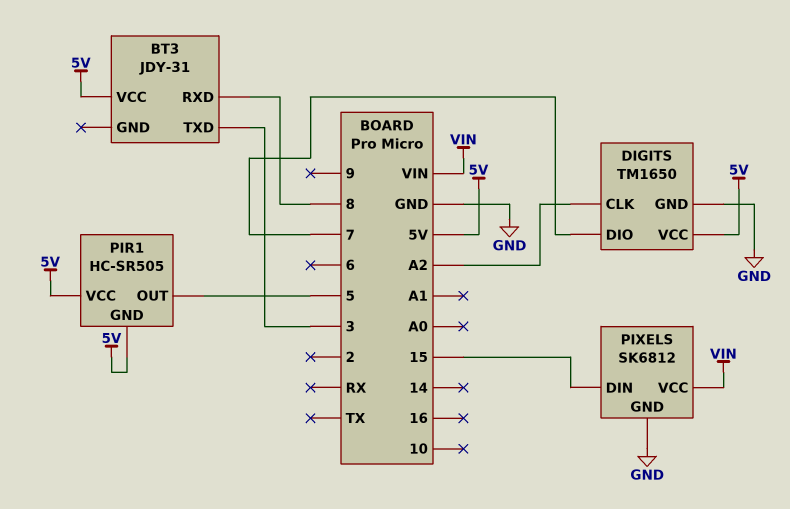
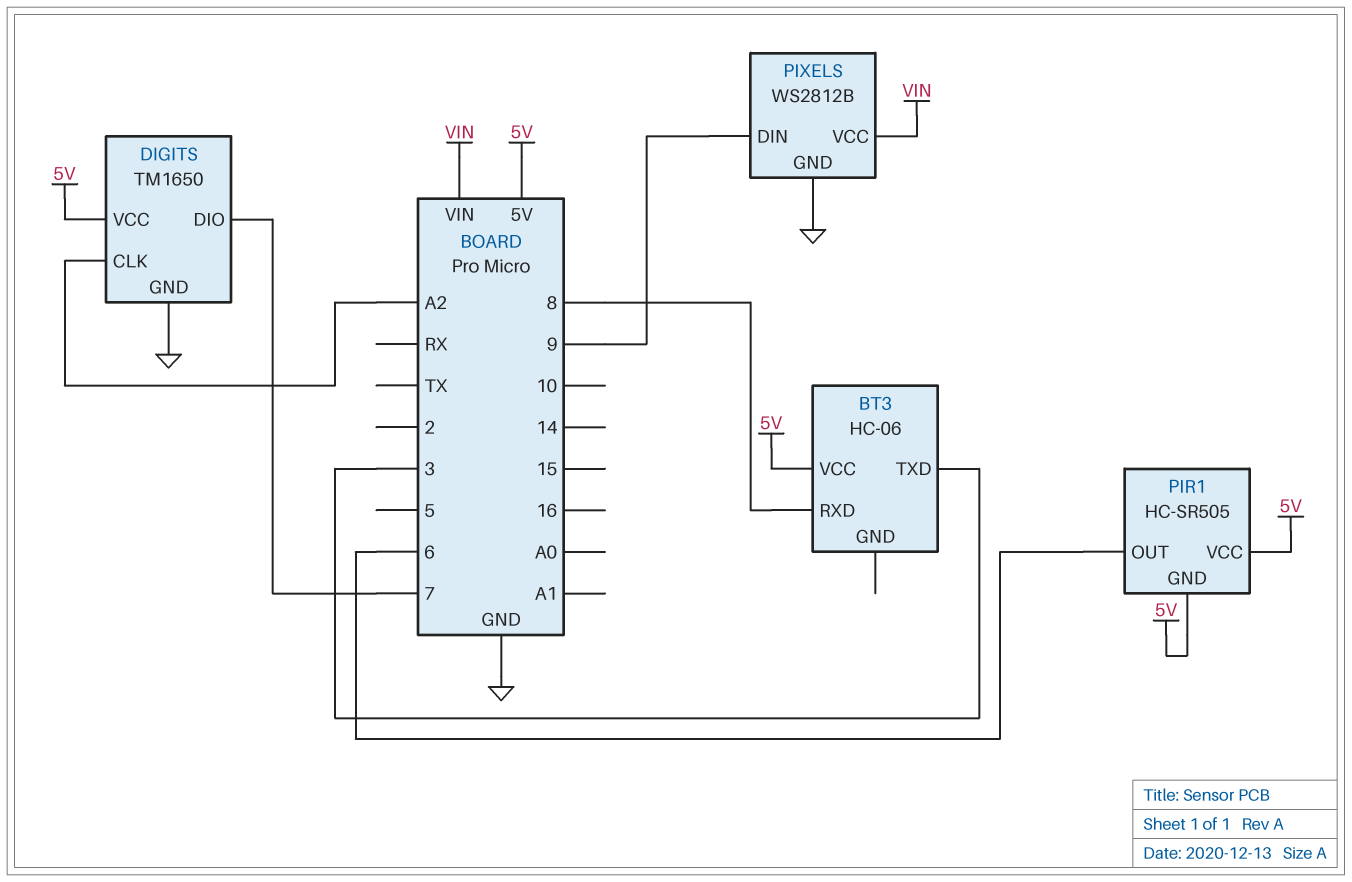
BT3: JDY-31 -> HC-06
PIR1 pin OUT: 5 -> 6
PIXELS: SK6812 -> WS2812B
PIXELS pin DIN: 15 -> 9

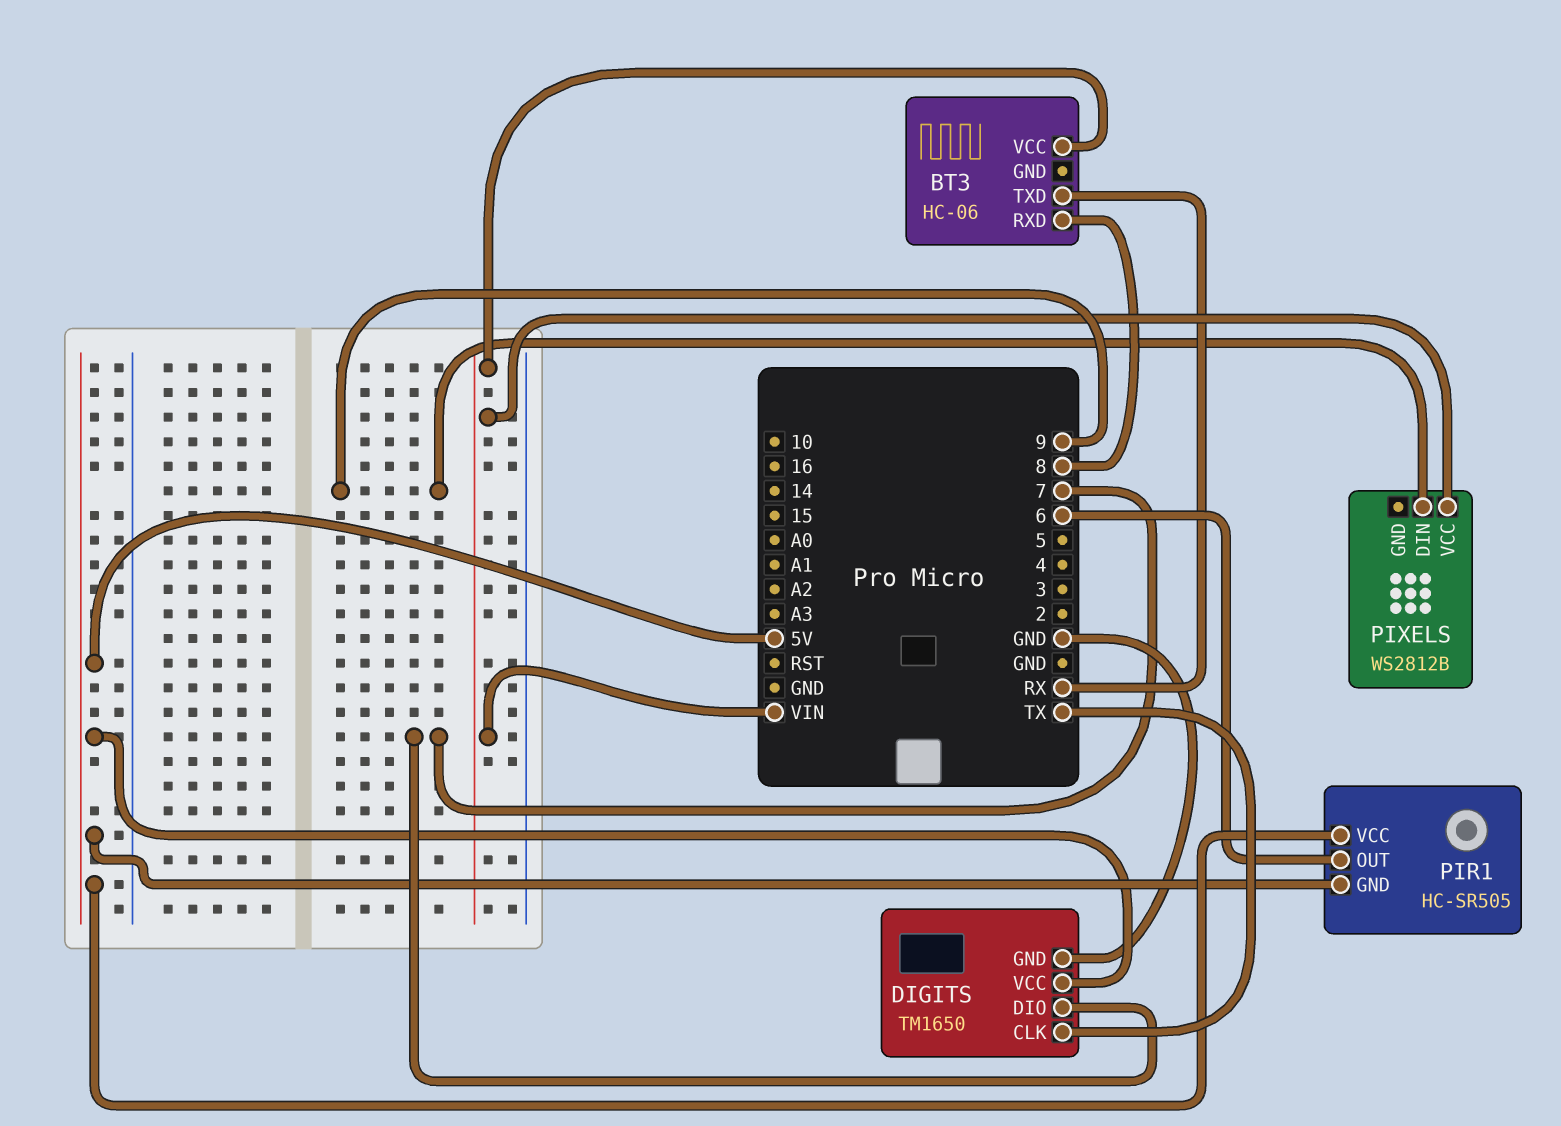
BT3 pin TXD: 3 -> RX
BT3 pin VCC: 5V -> VIN
DIGITS pin CLK: A2 -> TX
PIXELS pin GND: GND -> none

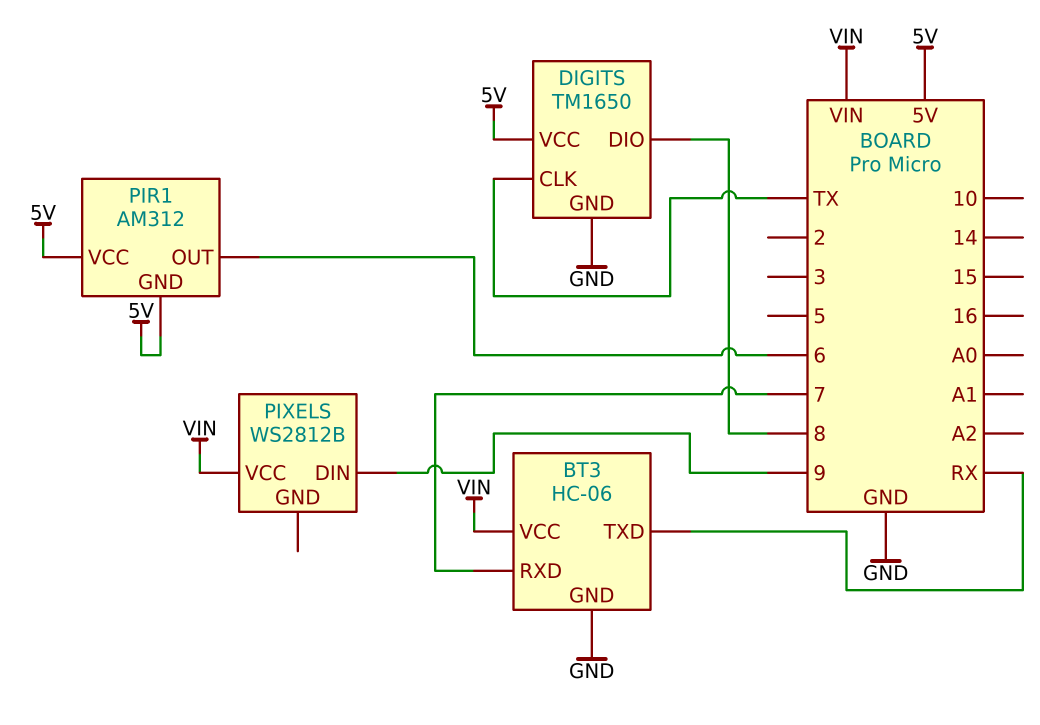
BT3 pin GND: none -> GND
BT3 pin RXD: 8 -> 7
DIGITS pin DIO: 7 -> 8
PIR1: HC-SR505 -> AM312

